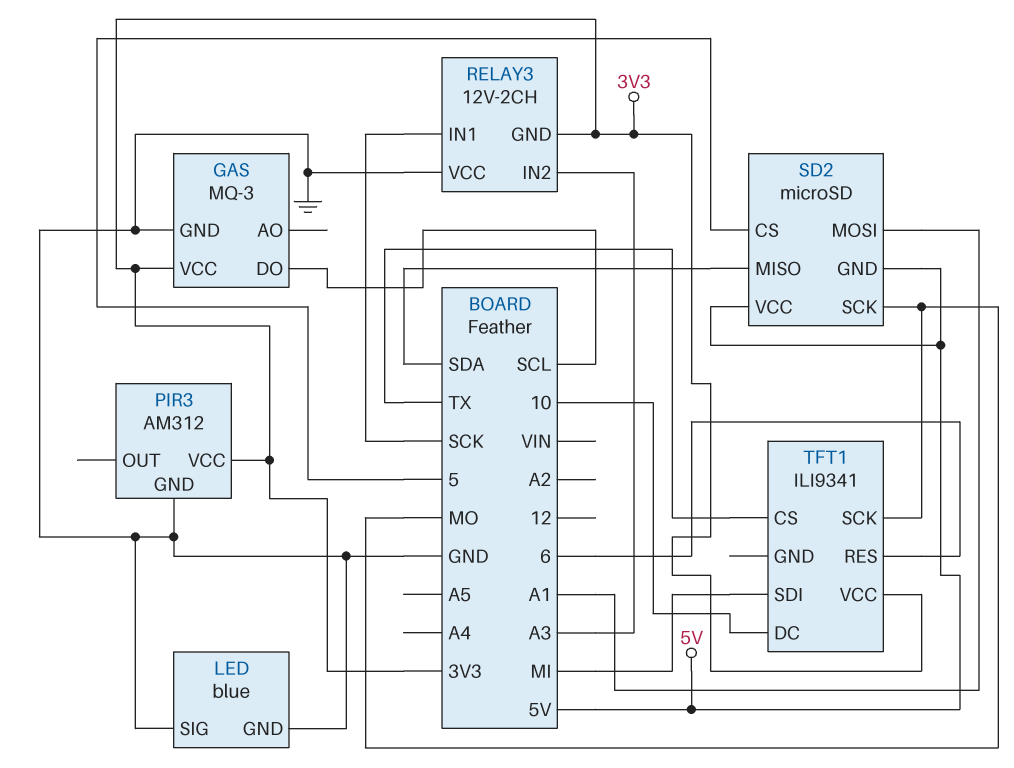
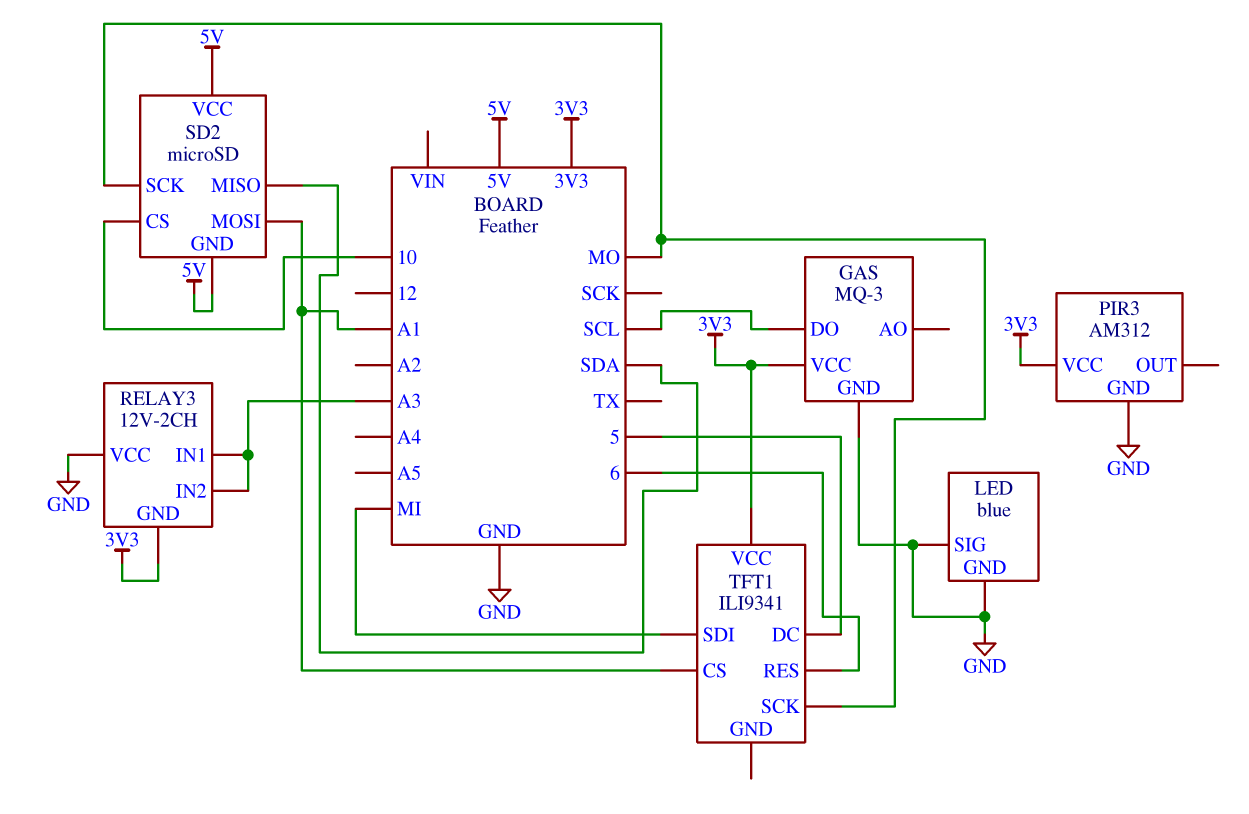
RELAY3 pin IN1: SCK -> A3
SD2 pin CS: 5 -> 10
TFT1 pin CS: TX -> A1
TFT1 pin DC: 10 -> 5

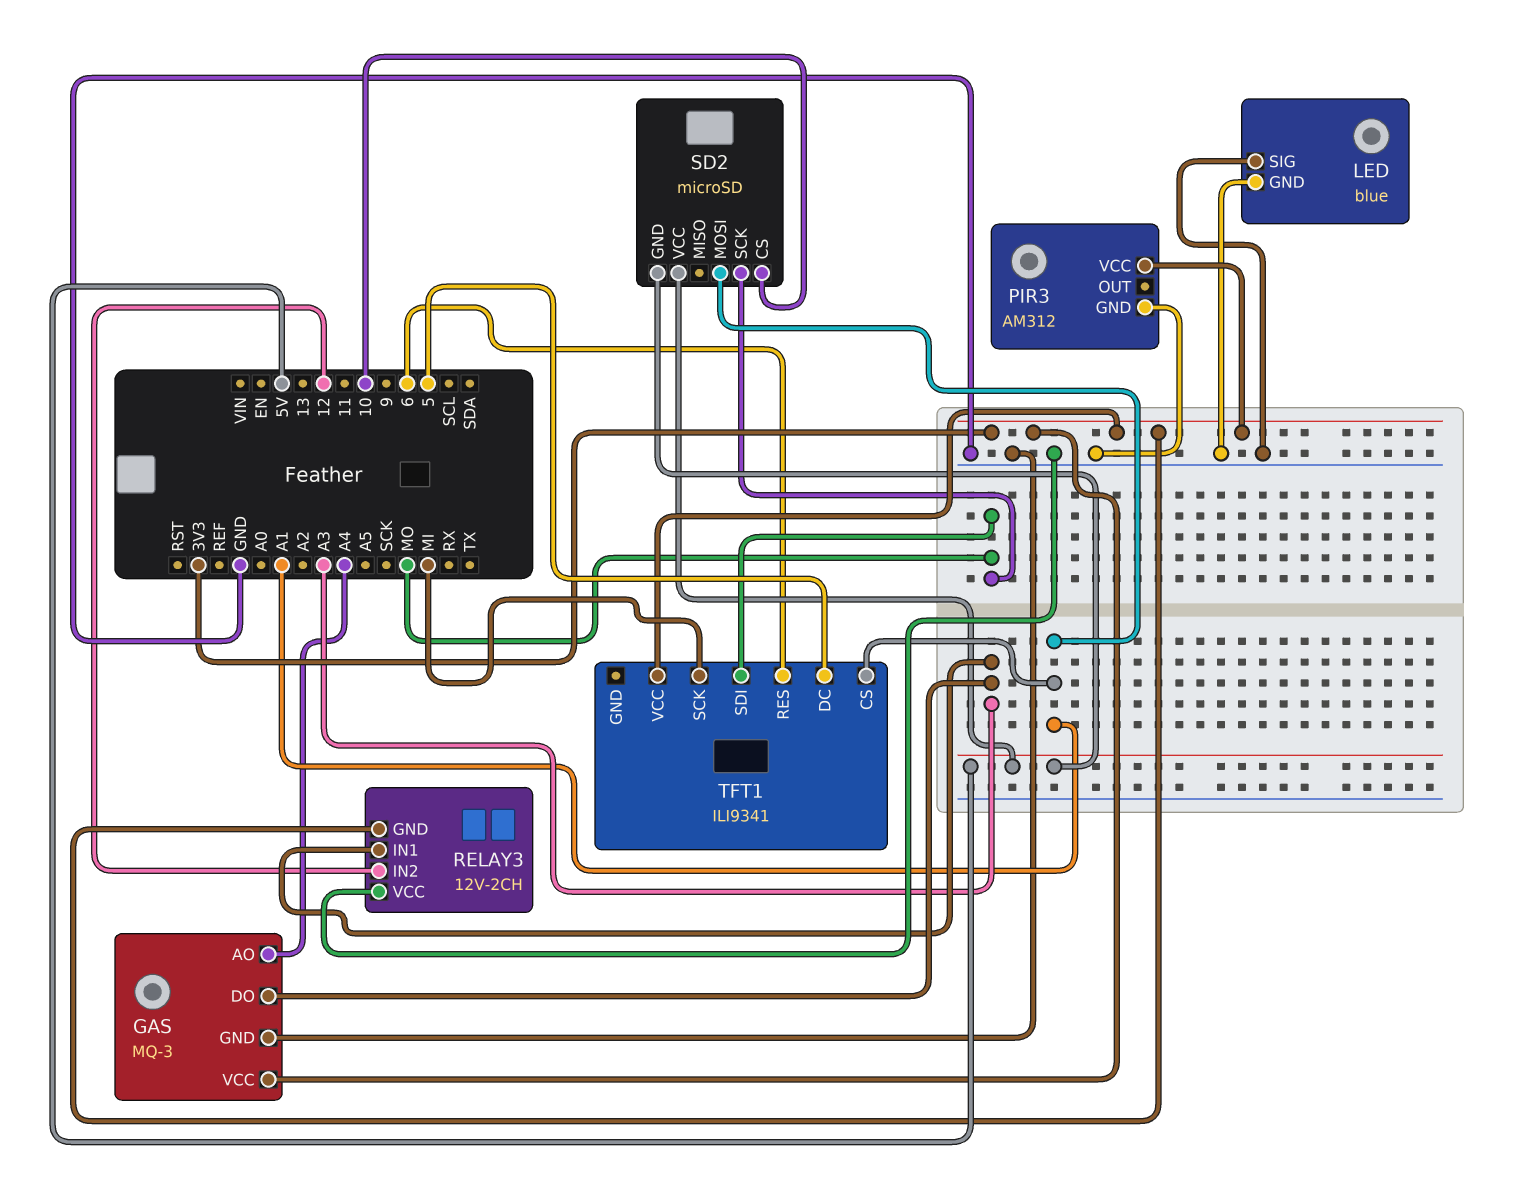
GAS pin AO: none -> A4
GAS pin DO: SCL -> A3
RELAY3 pin IN2: A3 -> 12
SD2 pin MISO: SDA -> none
TFT1 pin SCK: MO -> MI
TFT1 pin SDI: MI -> MO

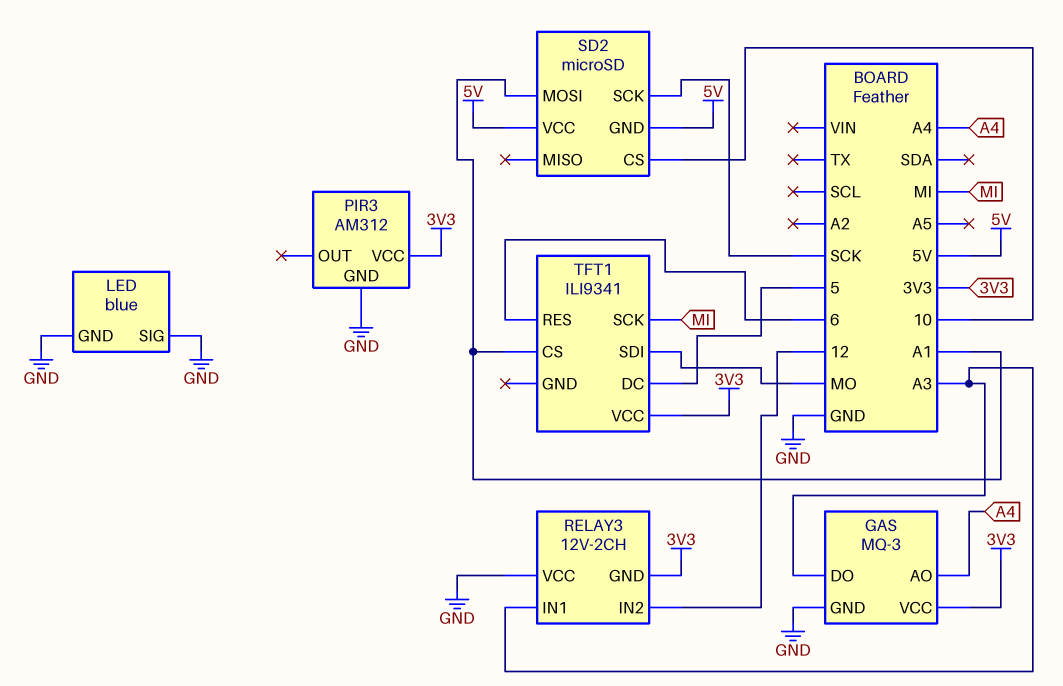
SD2 pin SCK: MO -> SCK

